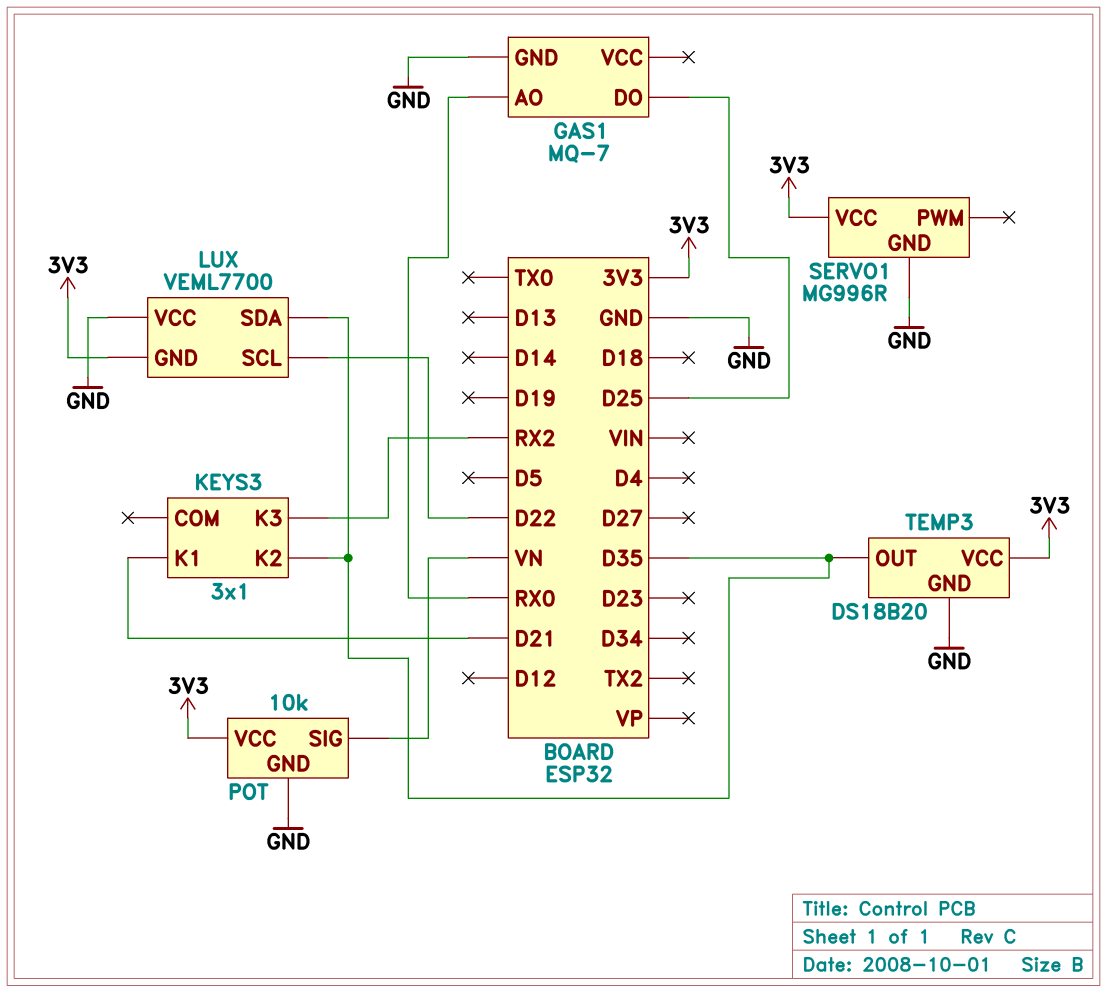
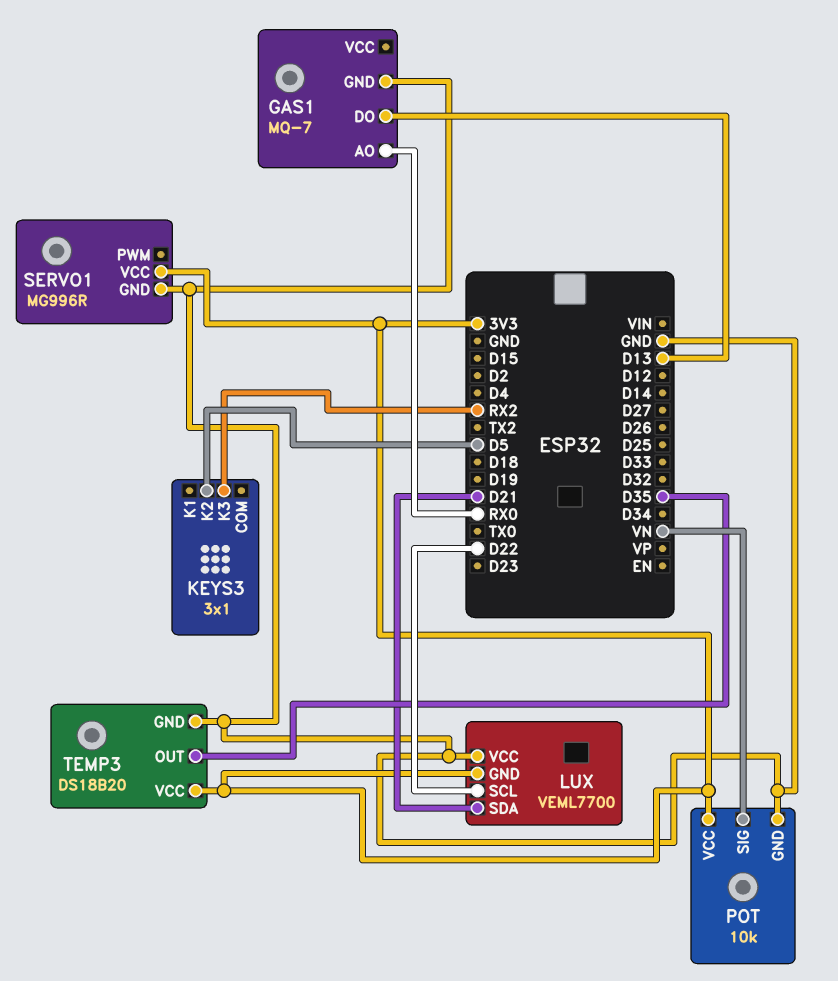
GAS1 pin DO: D25 -> D13
KEYS3 pin K1: D21 -> none
KEYS3 pin K2: D35 -> D5
LUX pin SDA: D35 -> D21

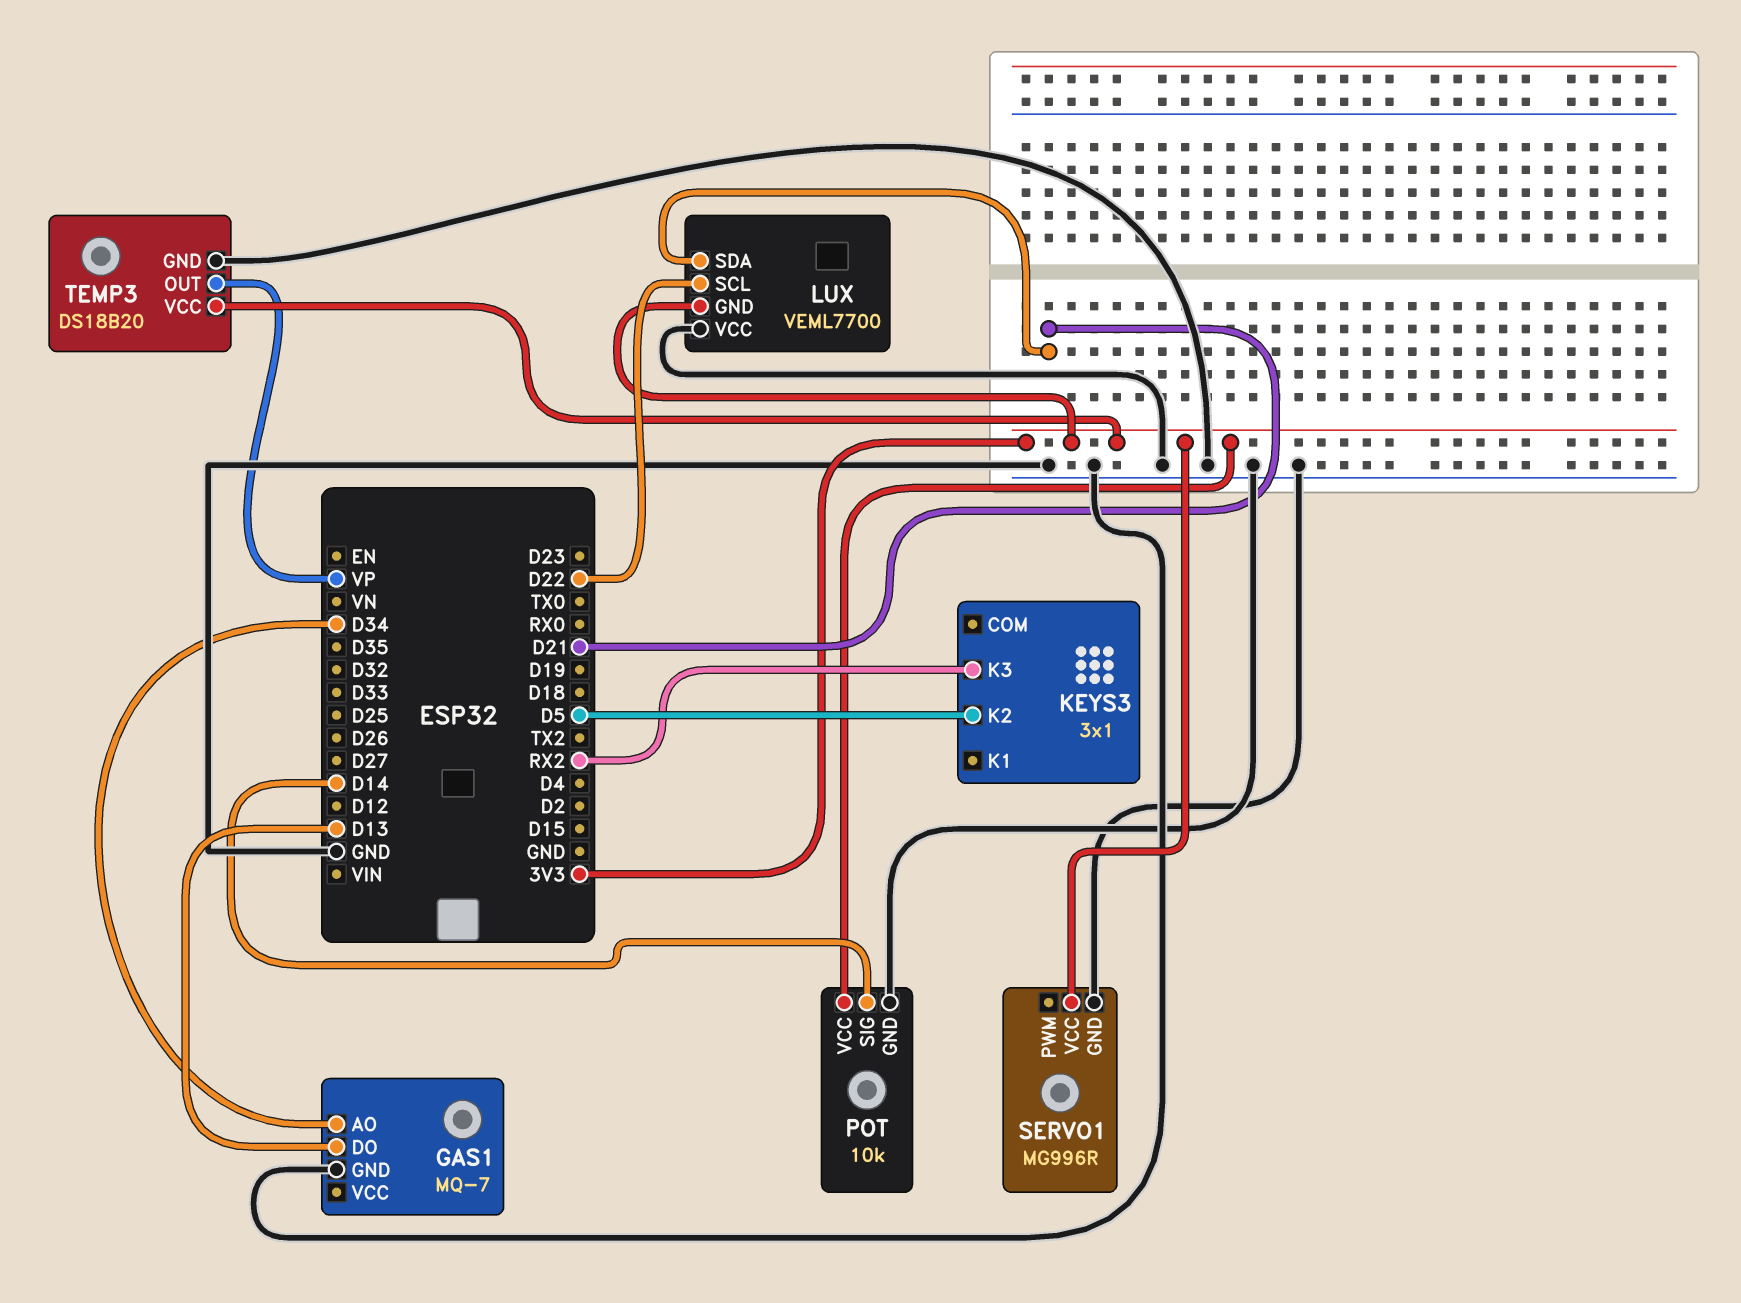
GAS1 pin AO: RX0 -> D34
POT pin SIG: VN -> D14
TEMP3 pin OUT: D35 -> VP

